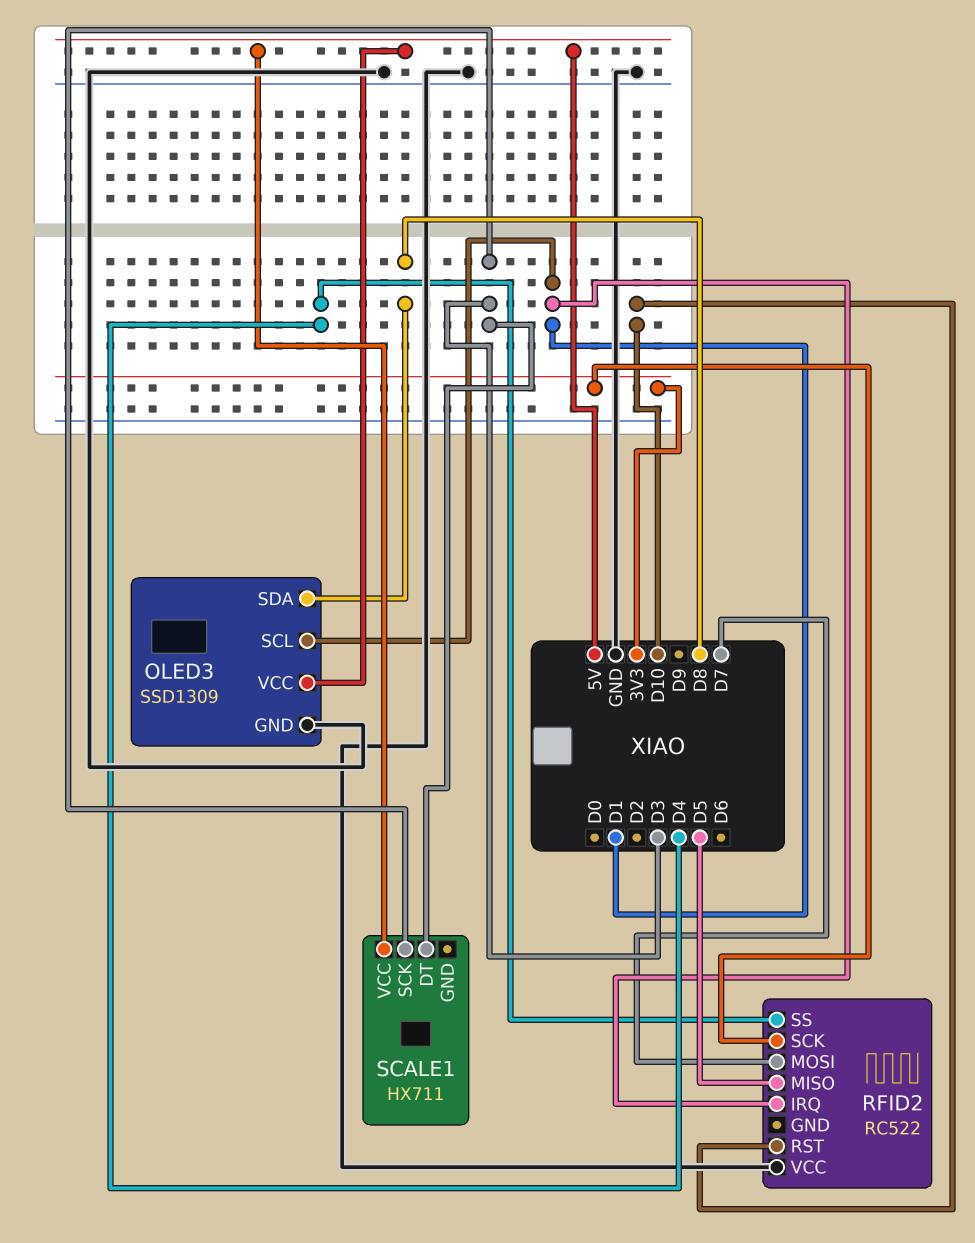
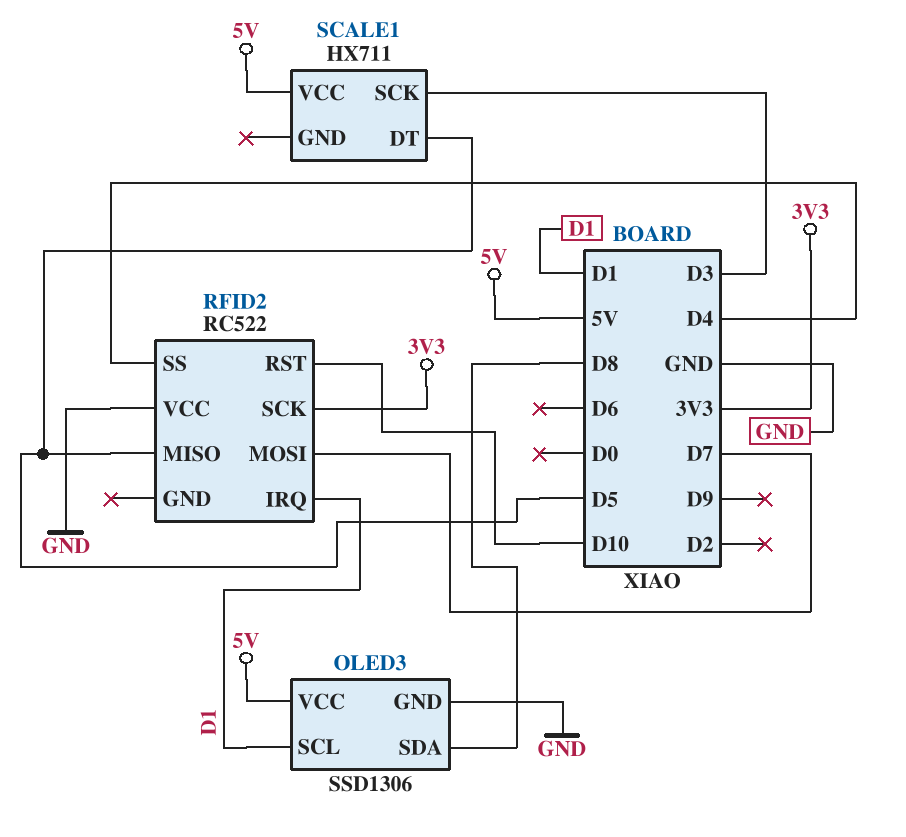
OLED3: SSD1309 -> SSD1306
SCALE1 pin DT: D3 -> D5

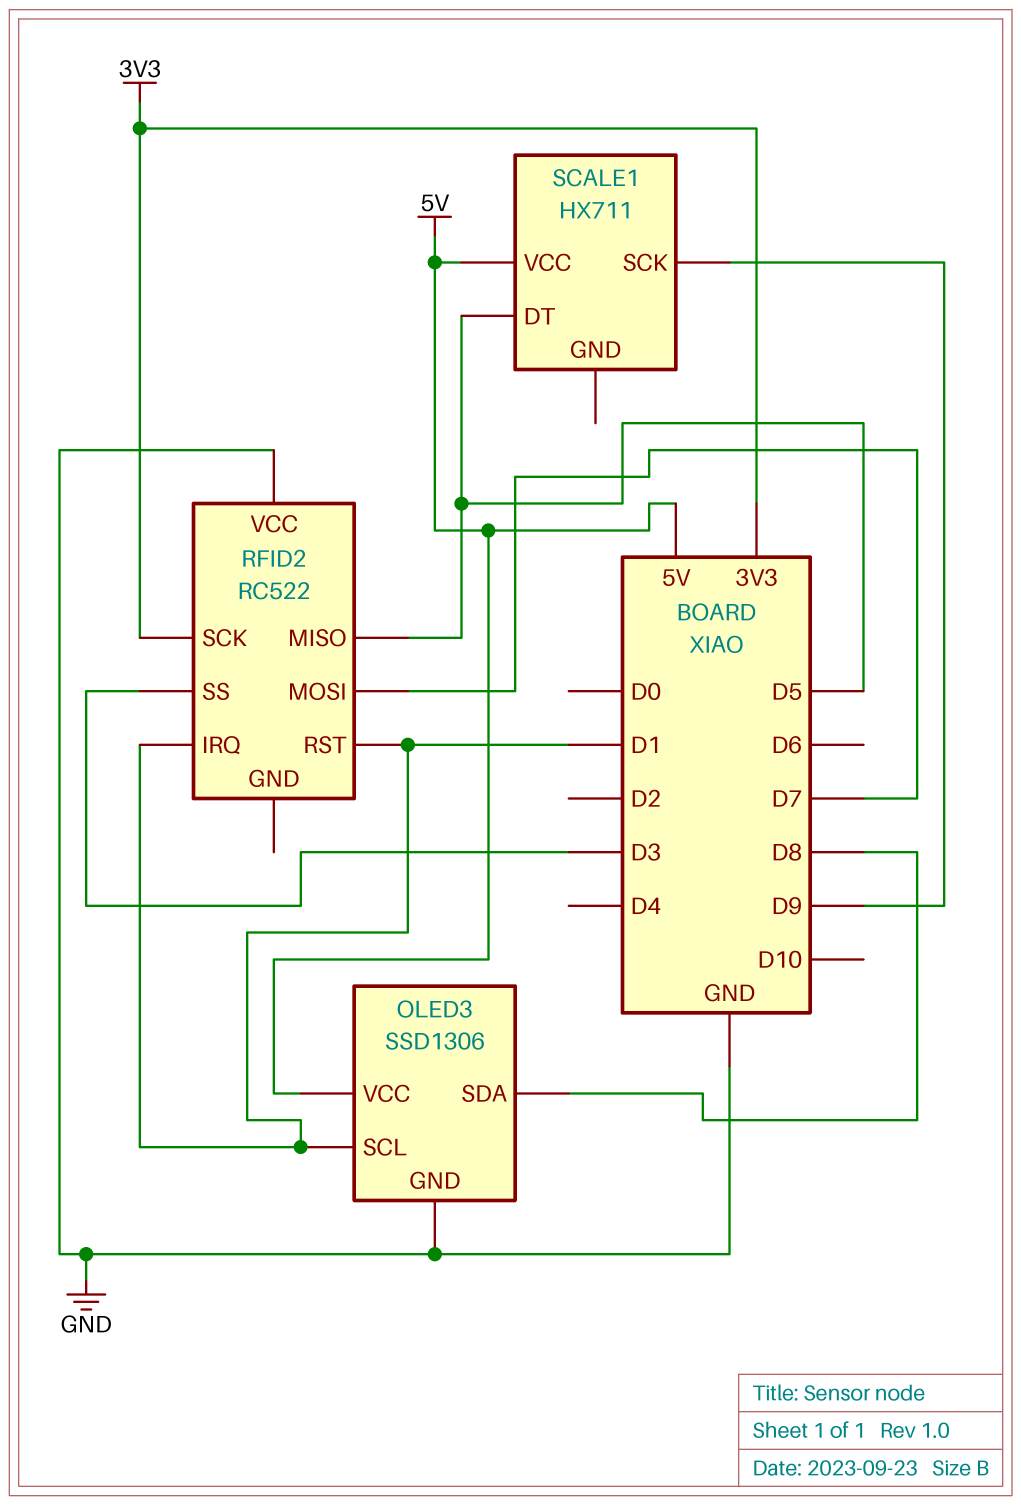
RFID2 pin RST: D10 -> D1
RFID2 pin SS: D4 -> D3
SCALE1 pin SCK: D3 -> D9

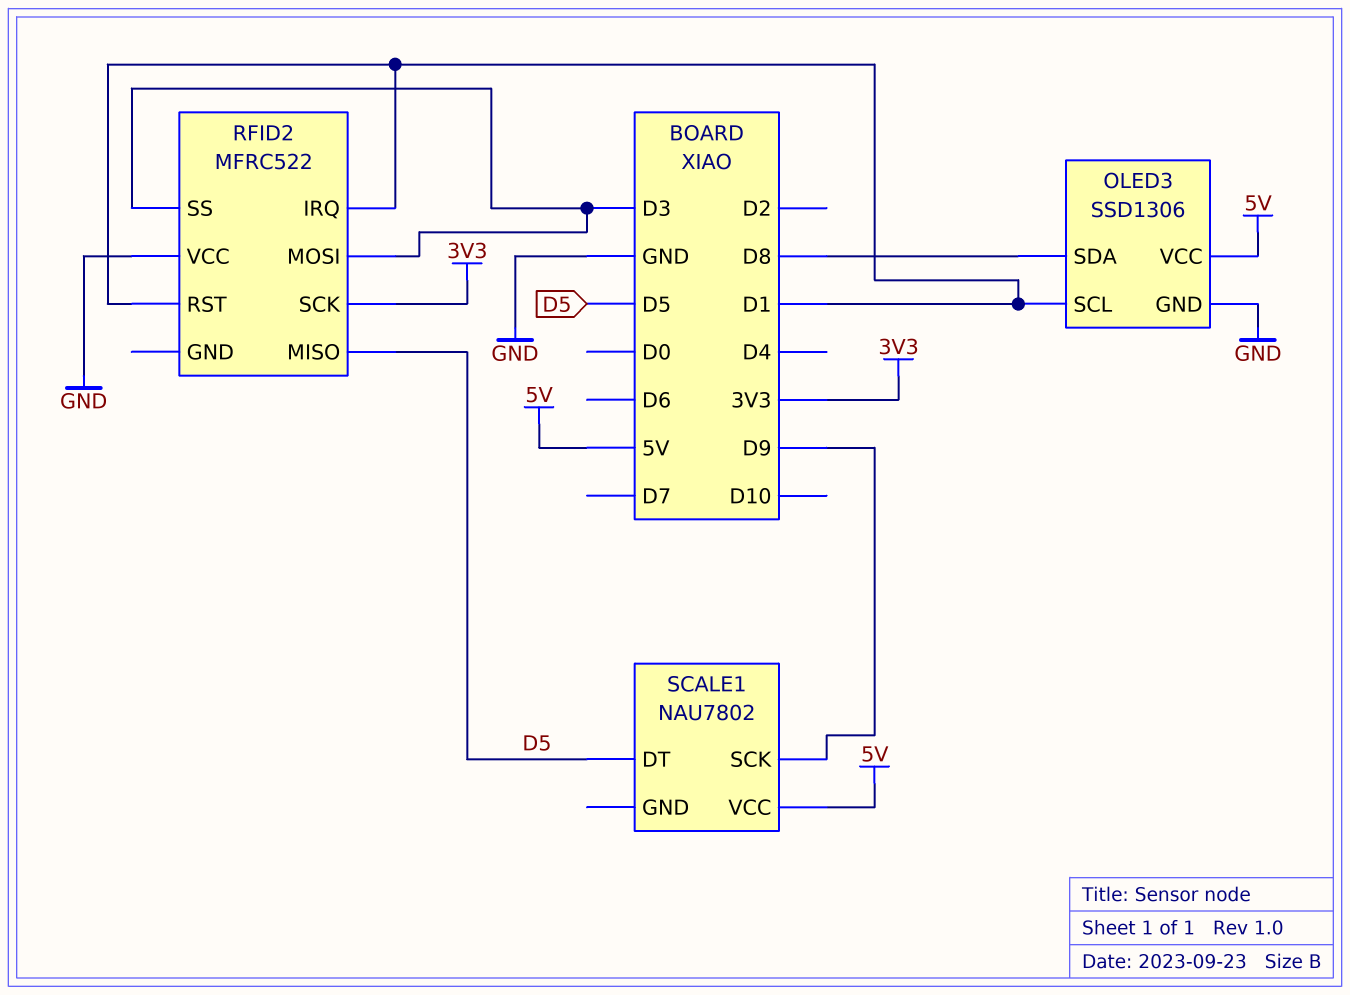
RFID2: RC522 -> MFRC522
RFID2 pin MOSI: D7 -> D3
SCALE1: HX711 -> NAU7802

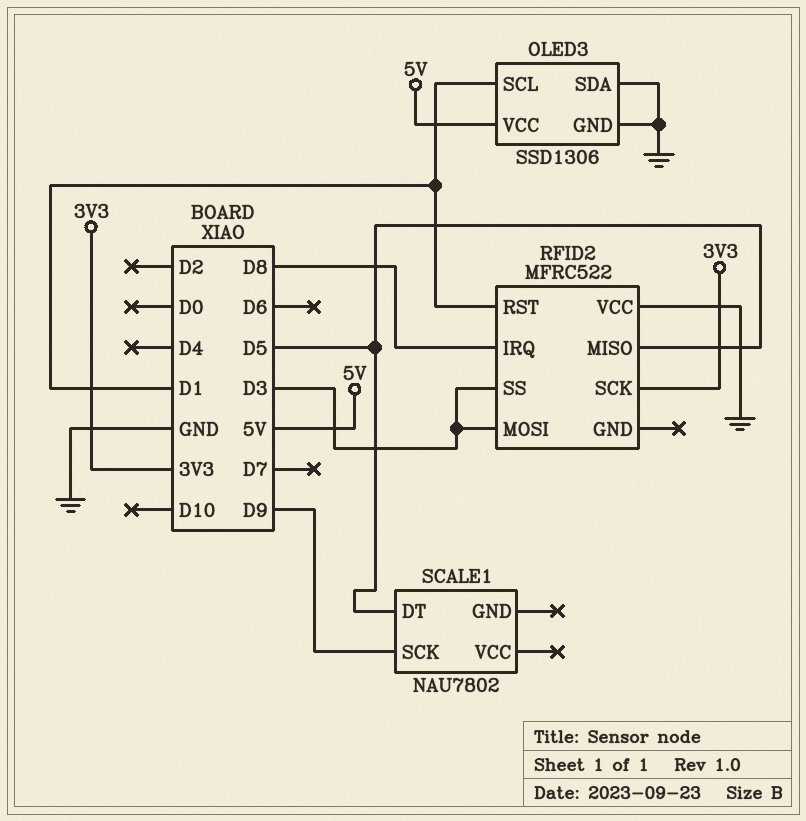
OLED3 pin SDA: D8 -> GND
RFID2 pin IRQ: D1 -> D8
SCALE1 pin VCC: 5V -> none

